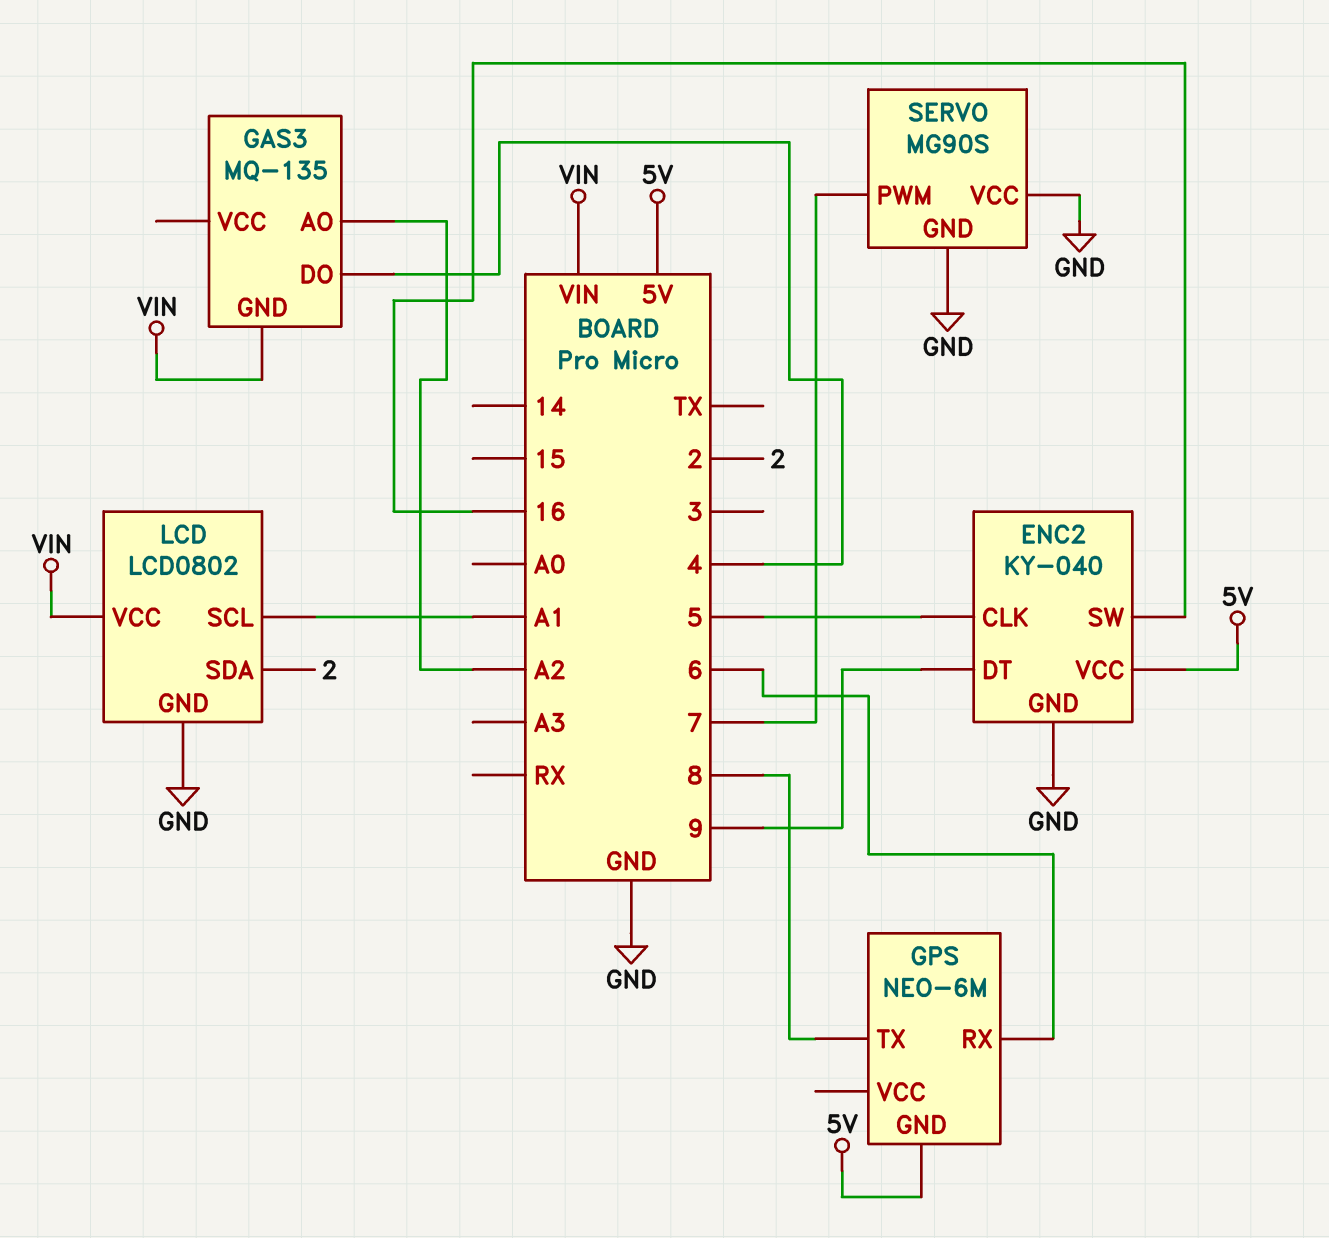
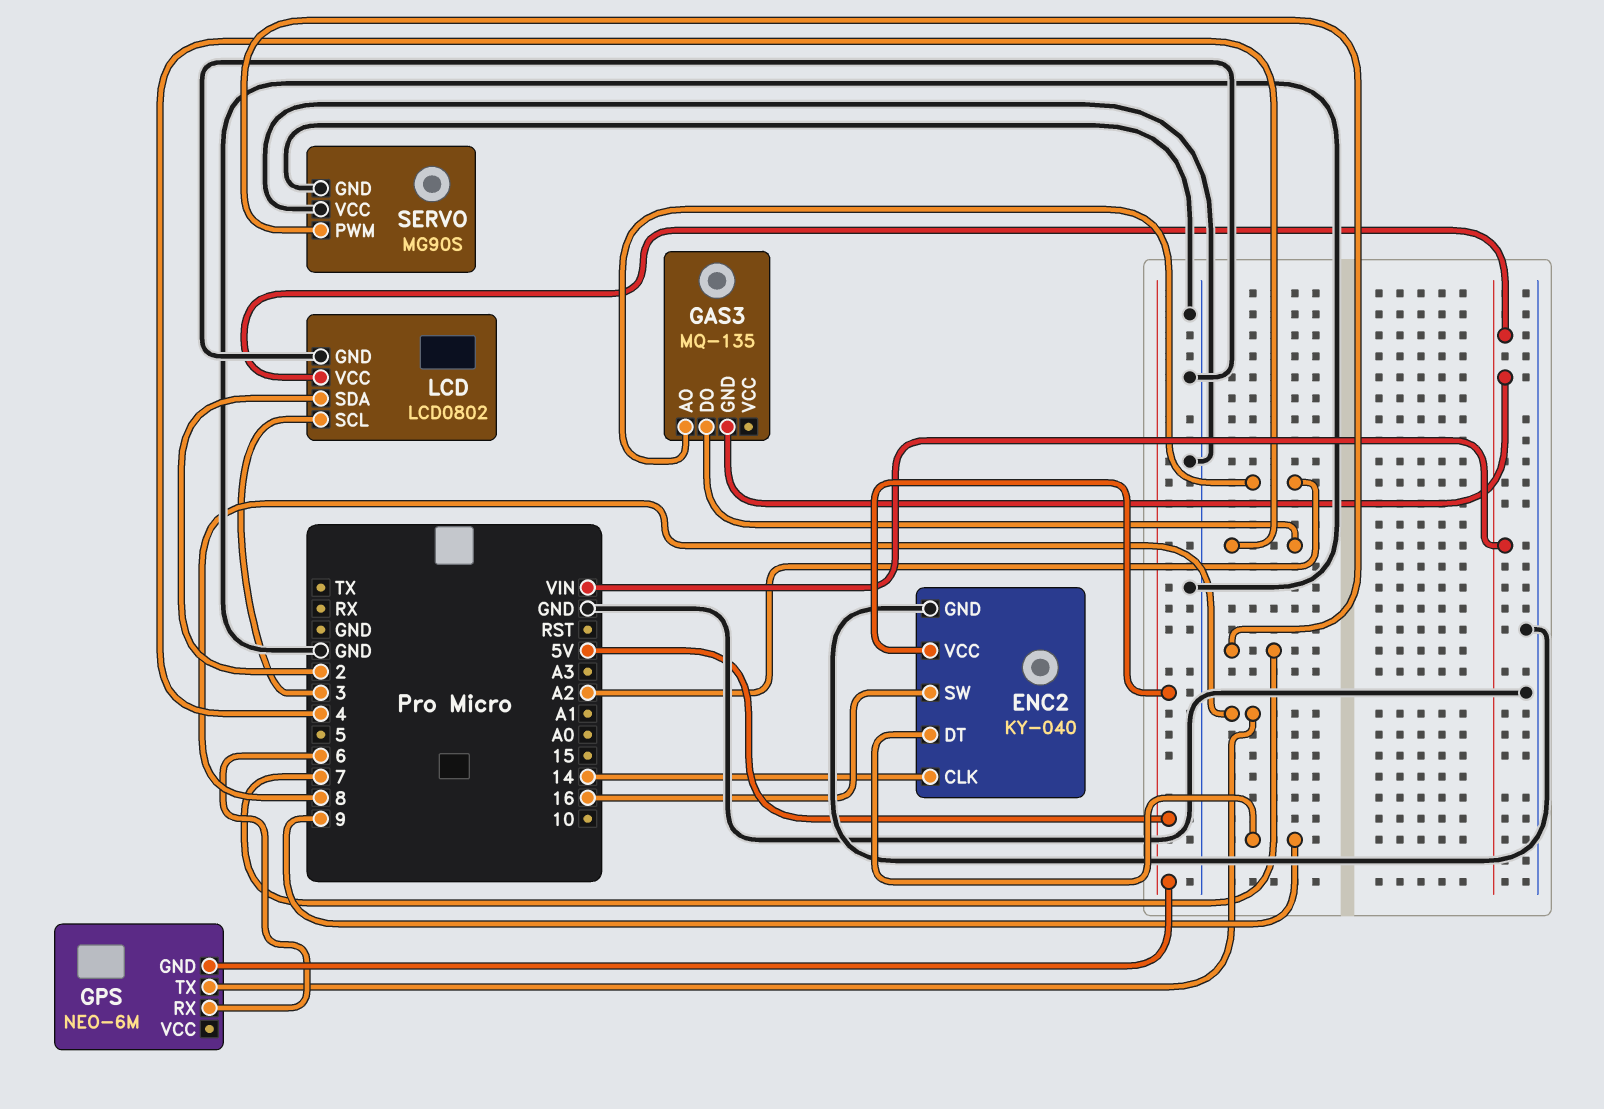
ENC2 pin CLK: 5 -> 14
LCD pin SCL: A1 -> 3

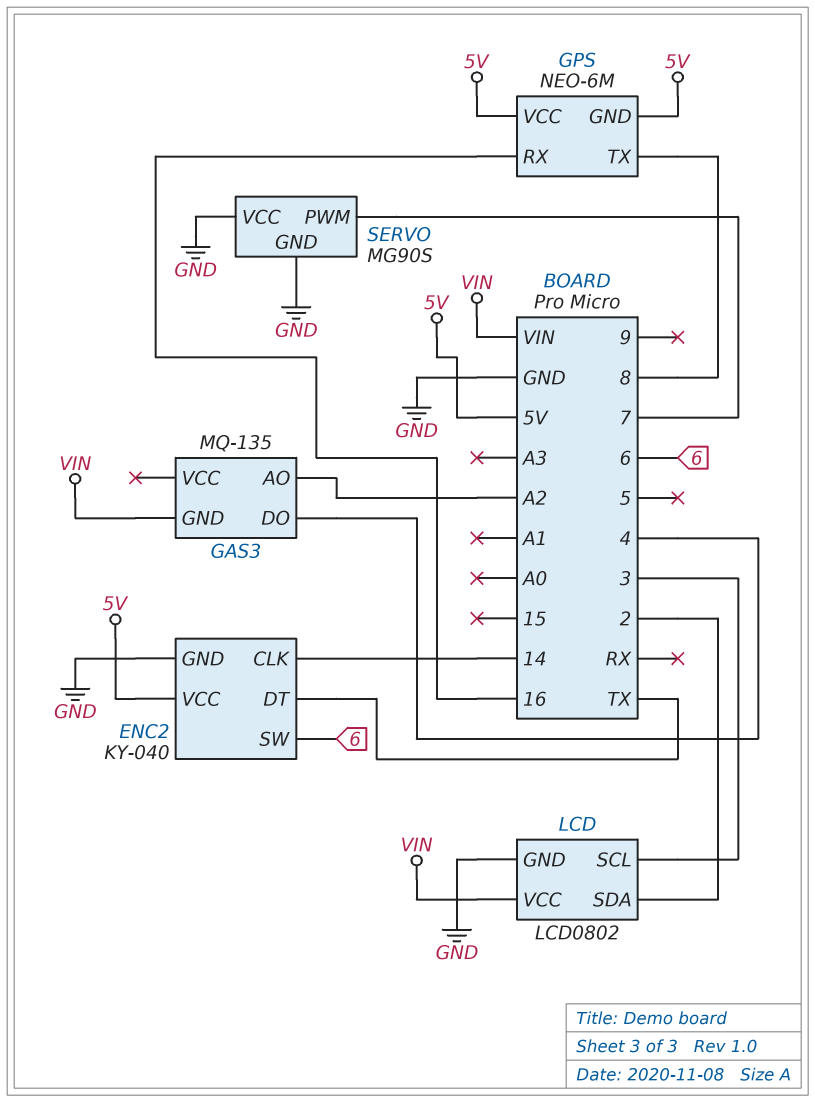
ENC2 pin DT: 9 -> TX
ENC2 pin SW: 16 -> 6
GPS pin RX: 6 -> 16
GPS pin VCC: none -> 5V

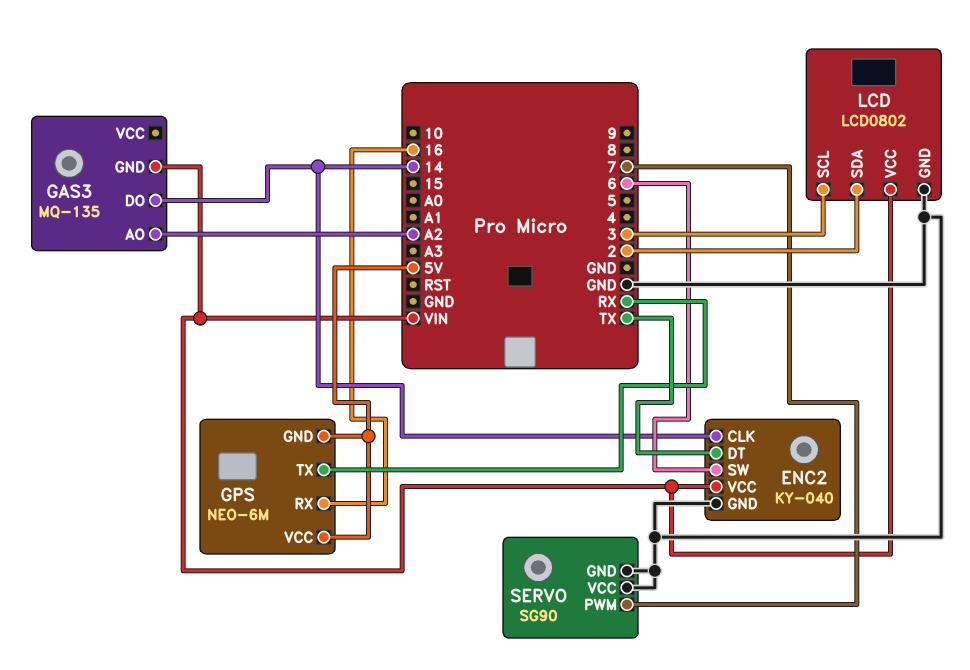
ENC2 pin VCC: 5V -> VIN
GAS3 pin DO: 4 -> 14
GPS pin TX: 8 -> RX
SERVO: MG90S -> SG90

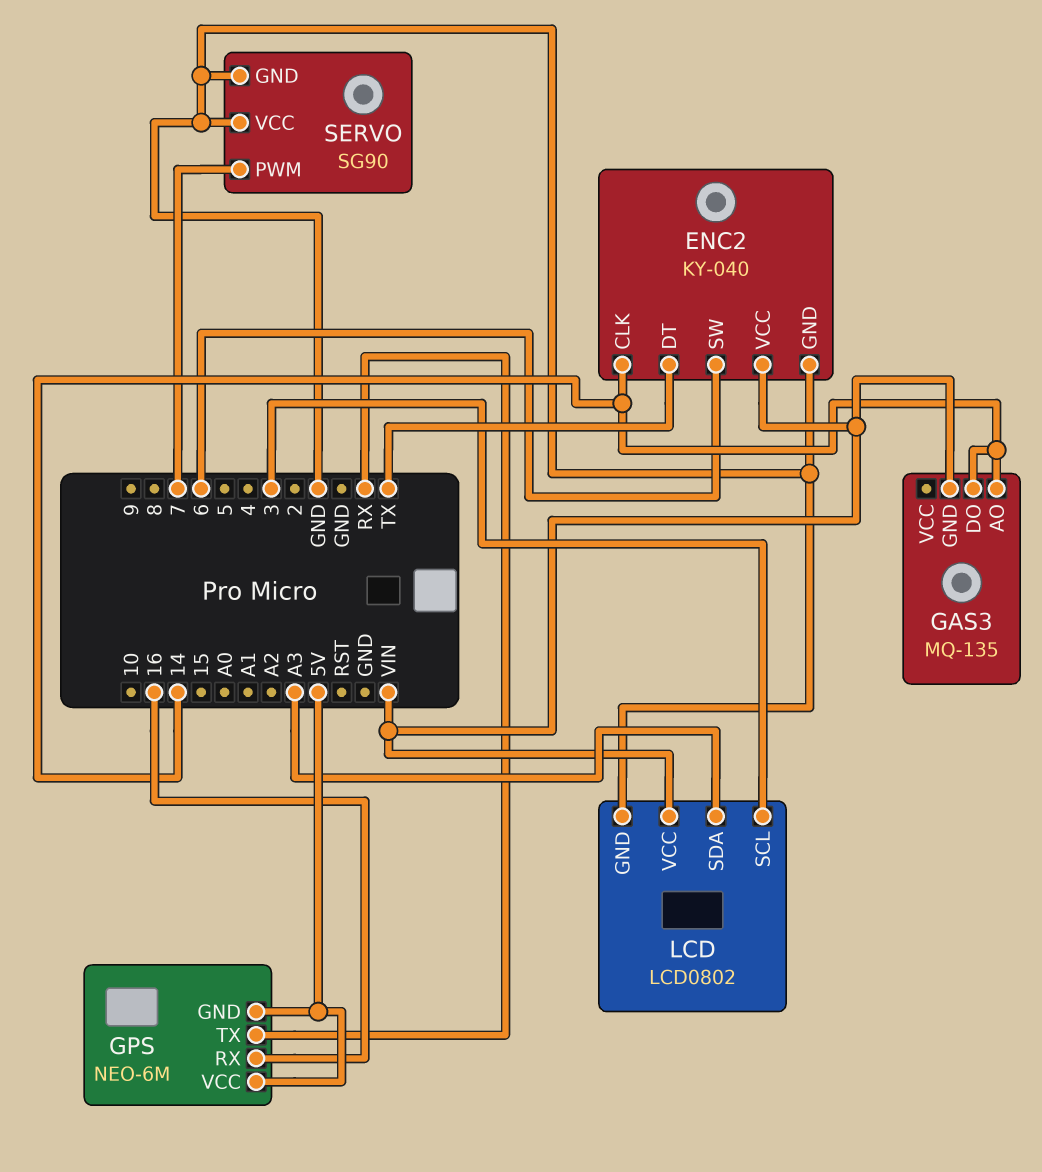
GAS3 pin AO: A2 -> 14
LCD pin SDA: 2 -> A3

